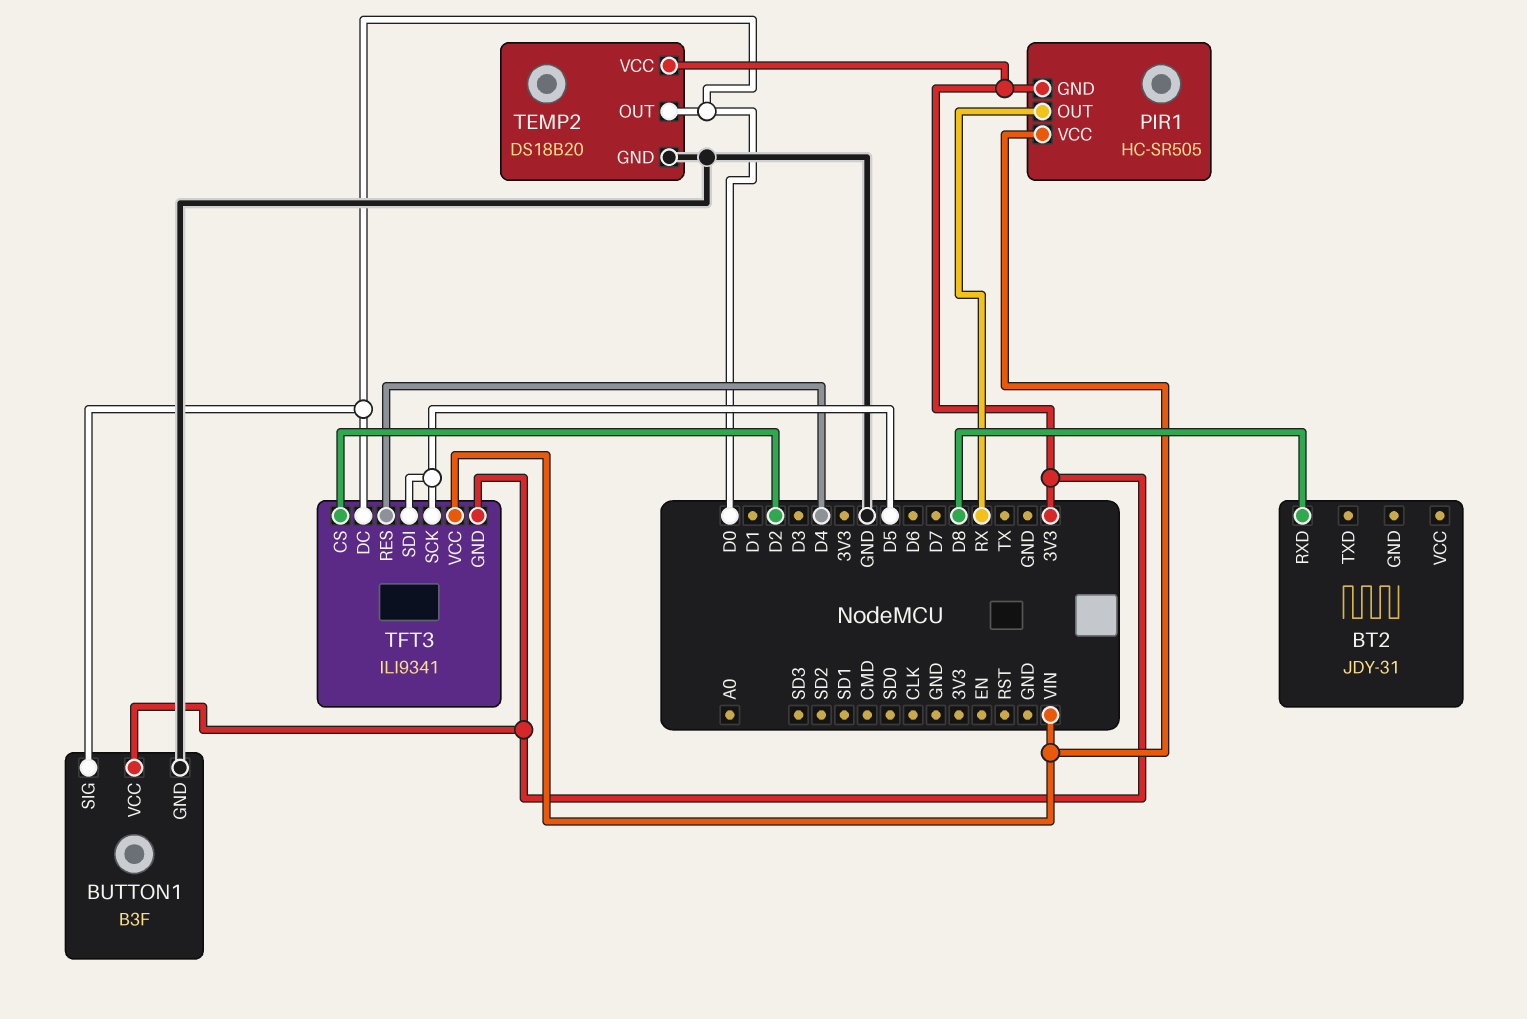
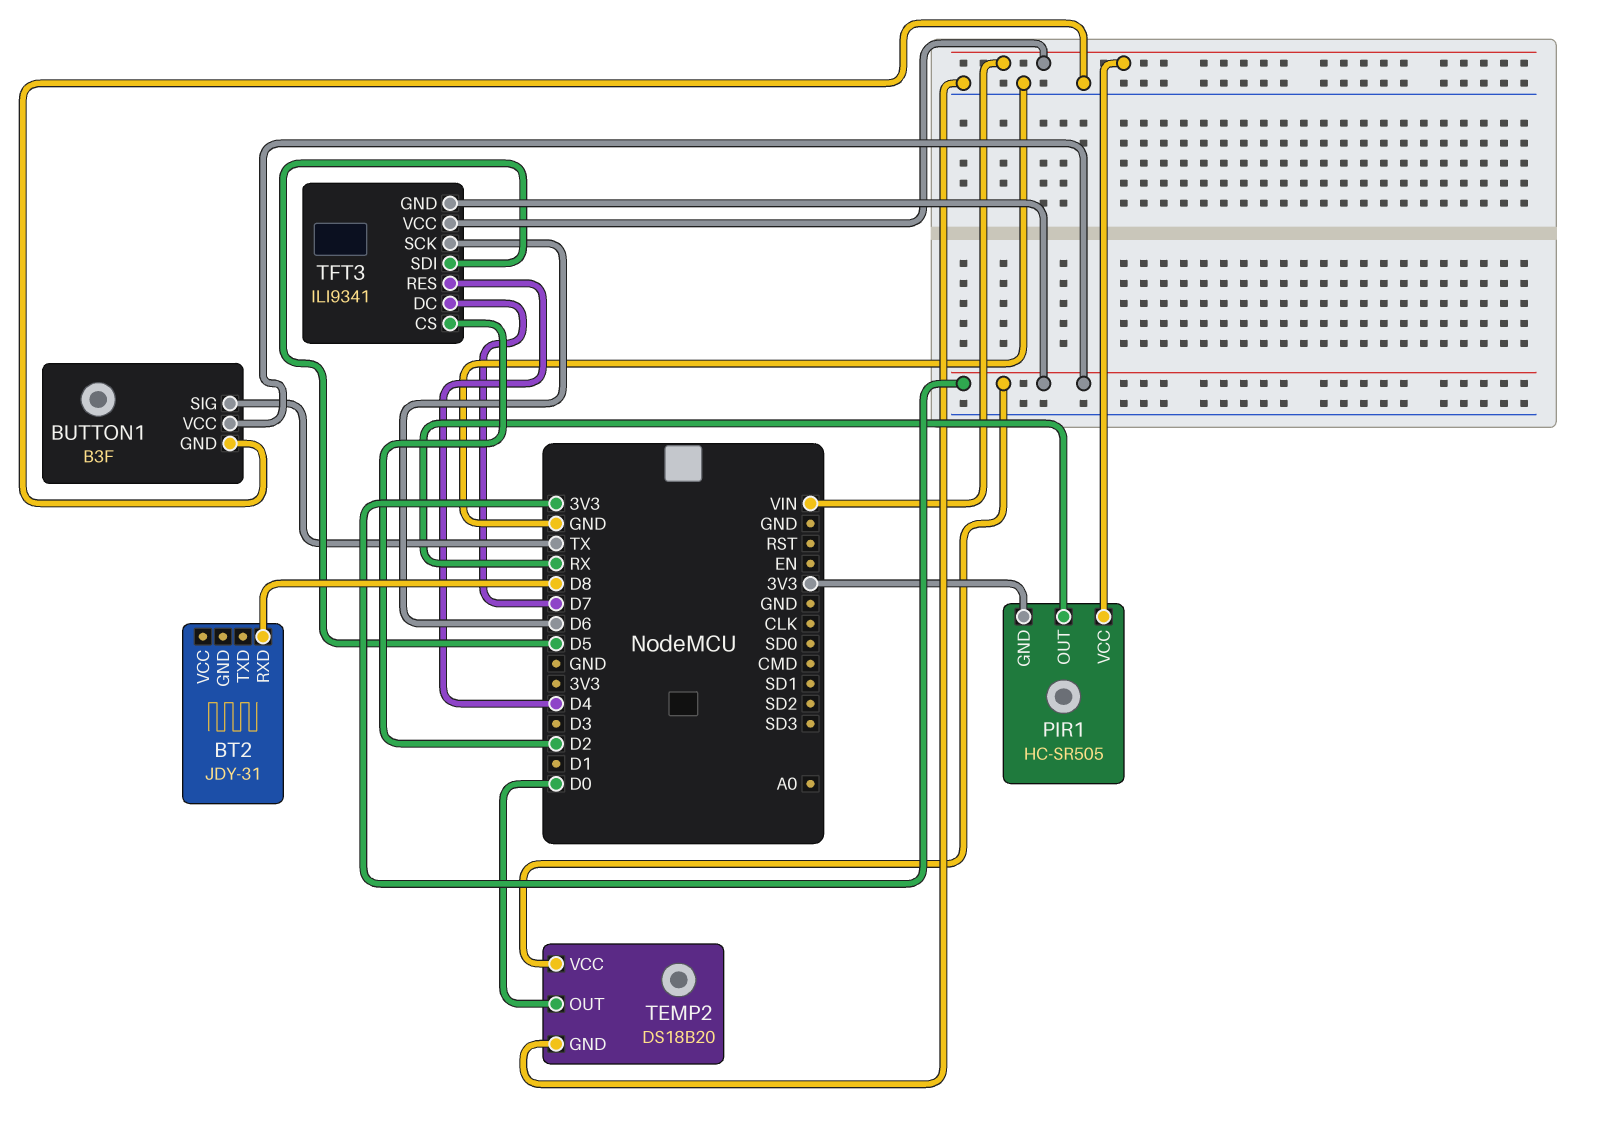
BUTTON1 pin SIG: D0 -> TX
TFT3 pin DC: D0 -> D7
TFT3 pin SCK: D5 -> D6

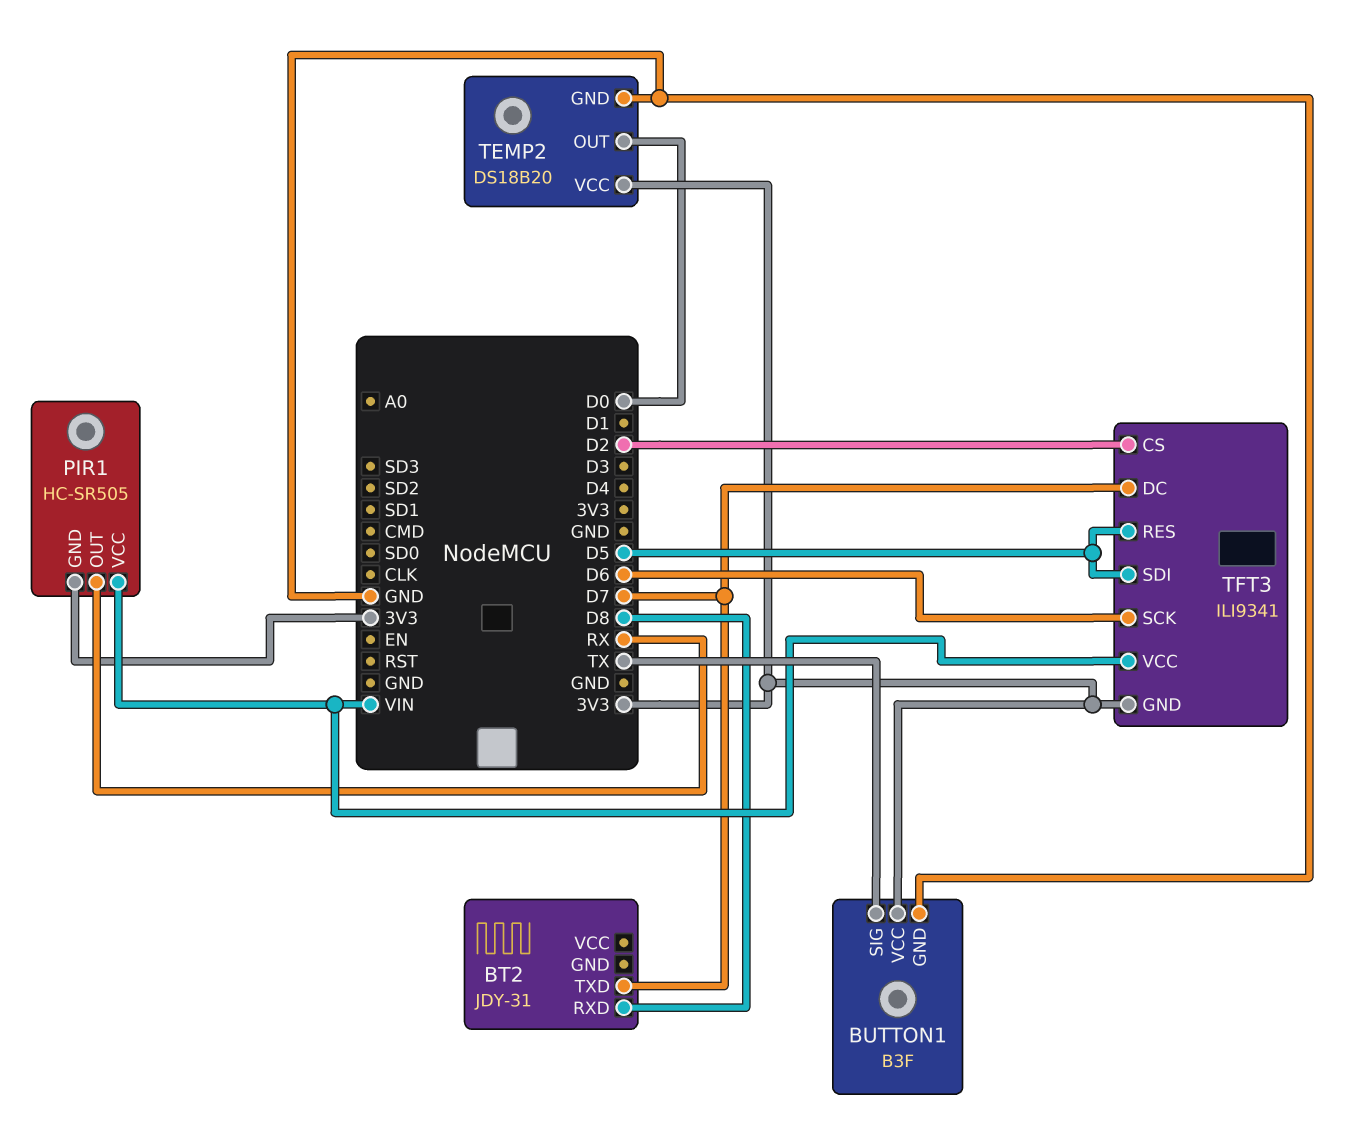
BT2 pin TXD: none -> D7
TFT3 pin RES: D4 -> D5

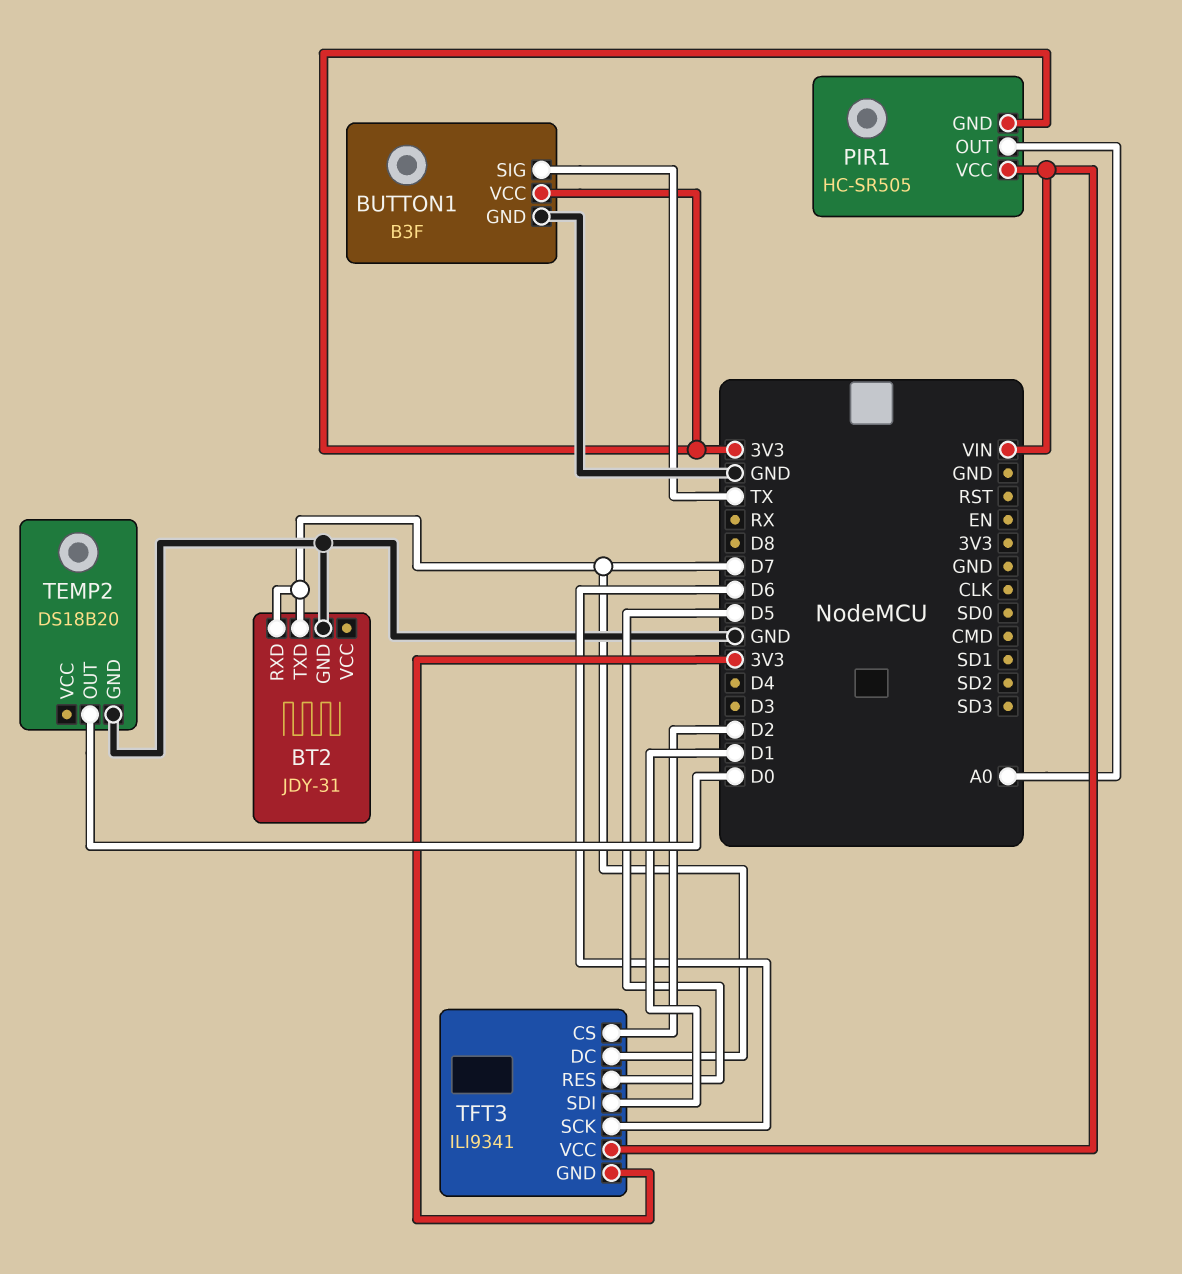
BT2 pin GND: none -> GND
BT2 pin RXD: D8 -> D7
PIR1 pin OUT: RX -> A0
TEMP2 pin VCC: 3V3 -> none
TFT3 pin SDI: D5 -> D1

